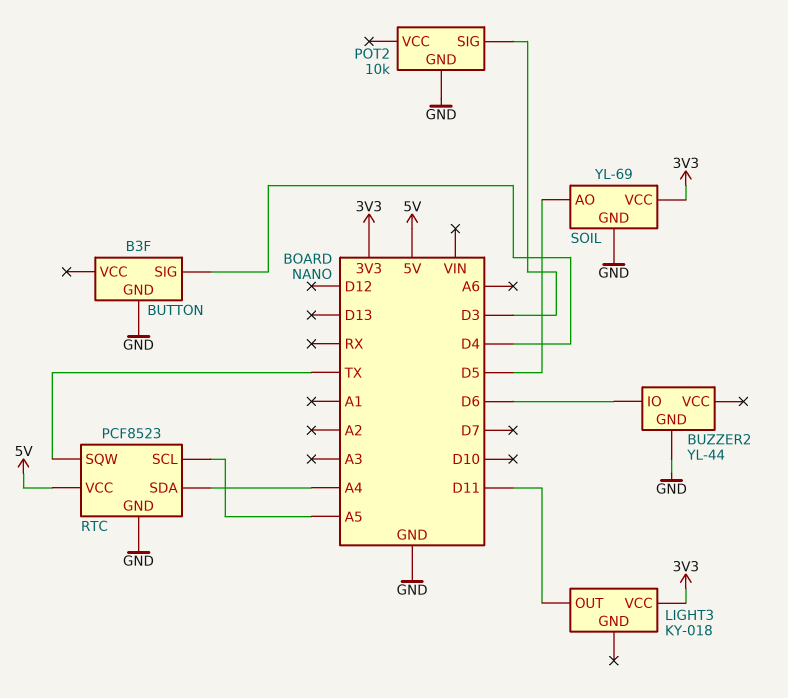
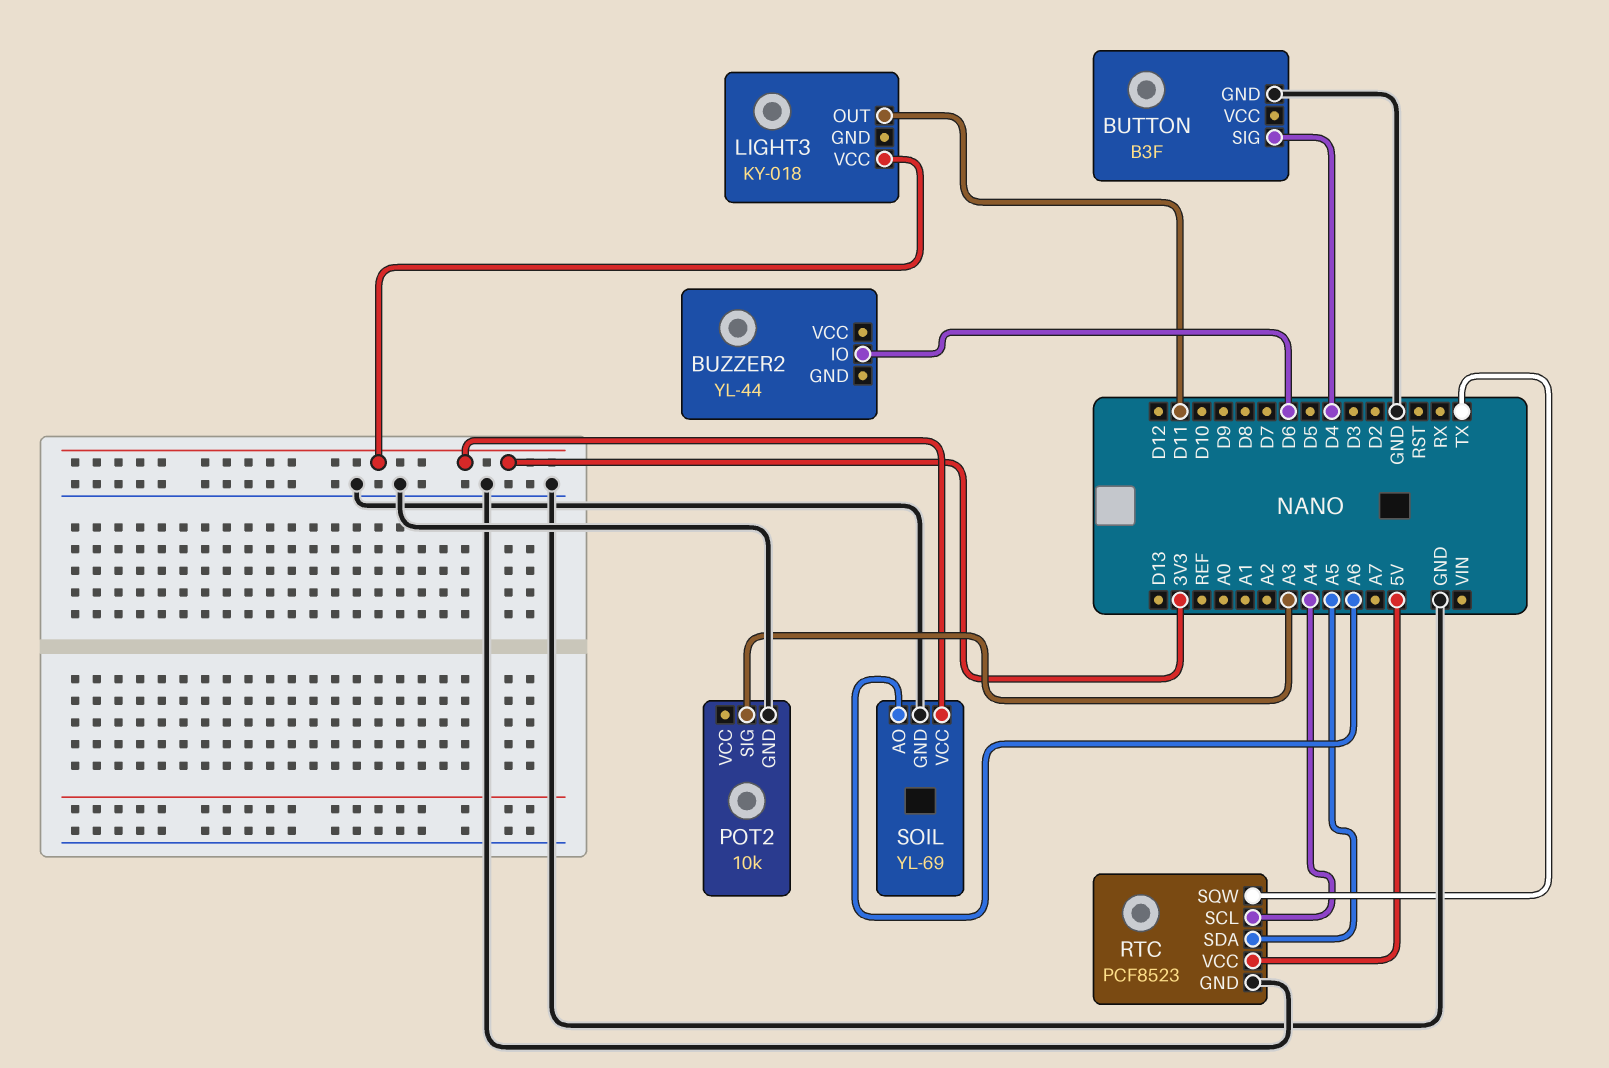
BUZZER2 pin GND: GND -> none
POT2 pin SIG: D3 -> A3
RTC pin SCL: A5 -> A4
RTC pin SDA: A4 -> A5
SOIL pin AO: D5 -> A6

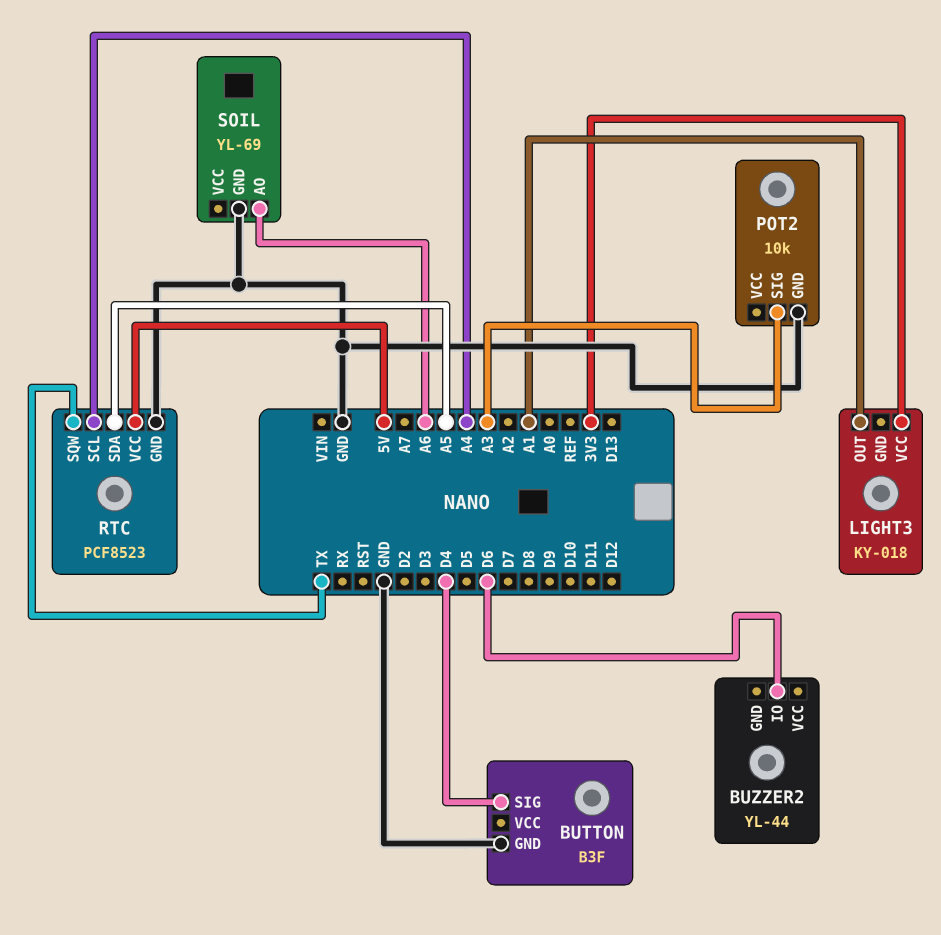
LIGHT3 pin OUT: D11 -> A1
SOIL pin VCC: 3V3 -> none

